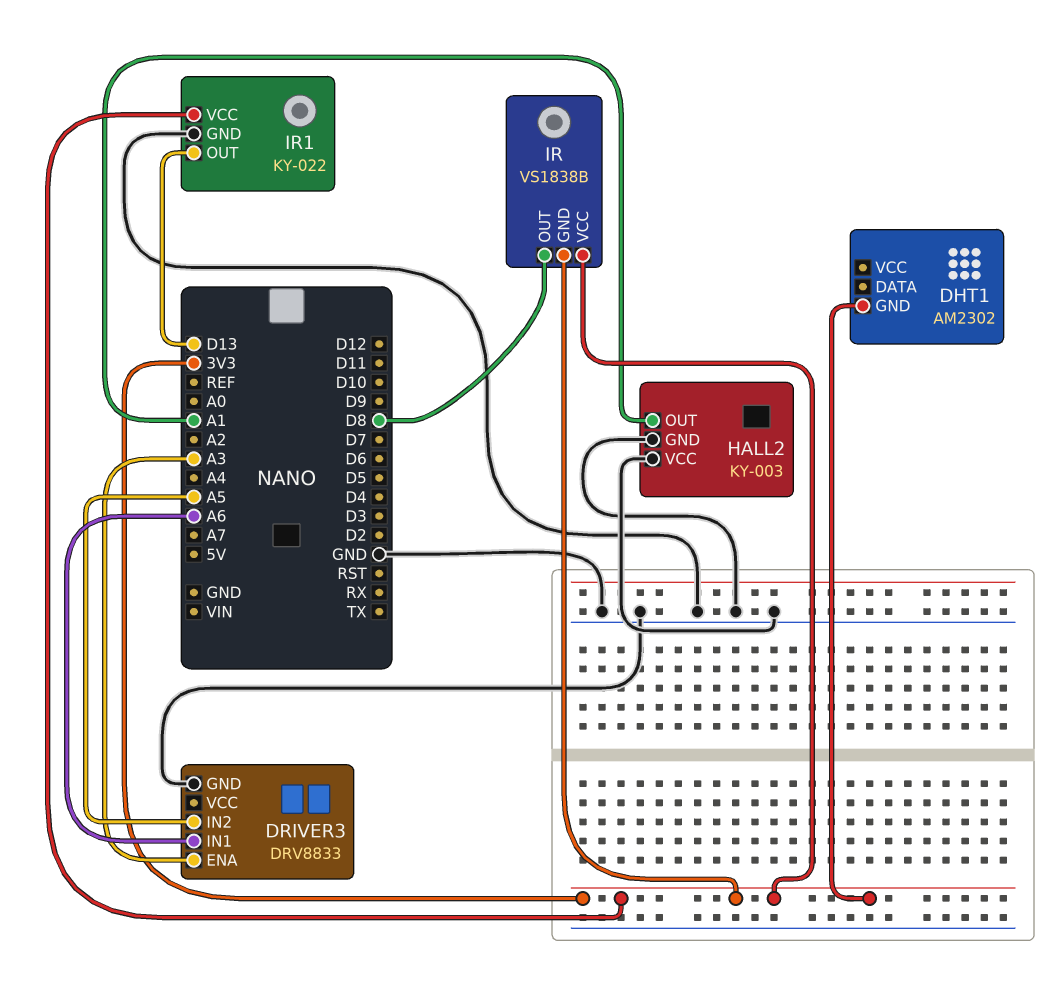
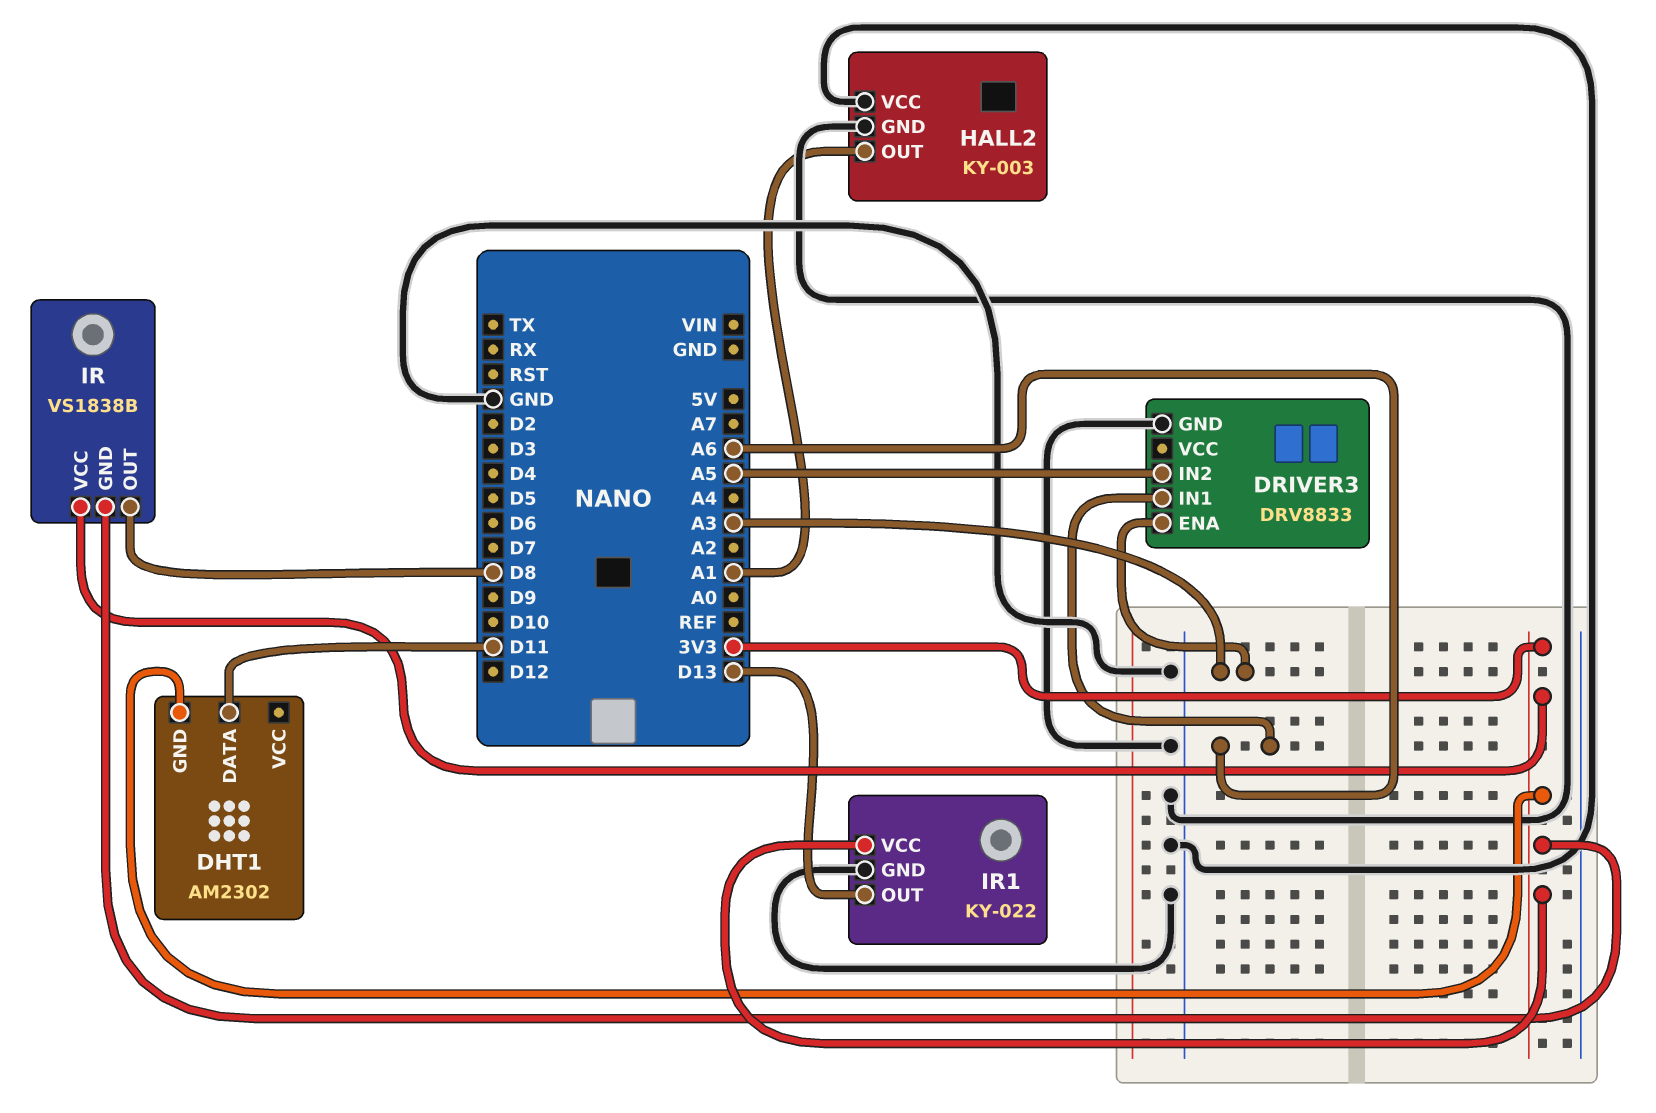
DHT1 pin DATA: none -> D11

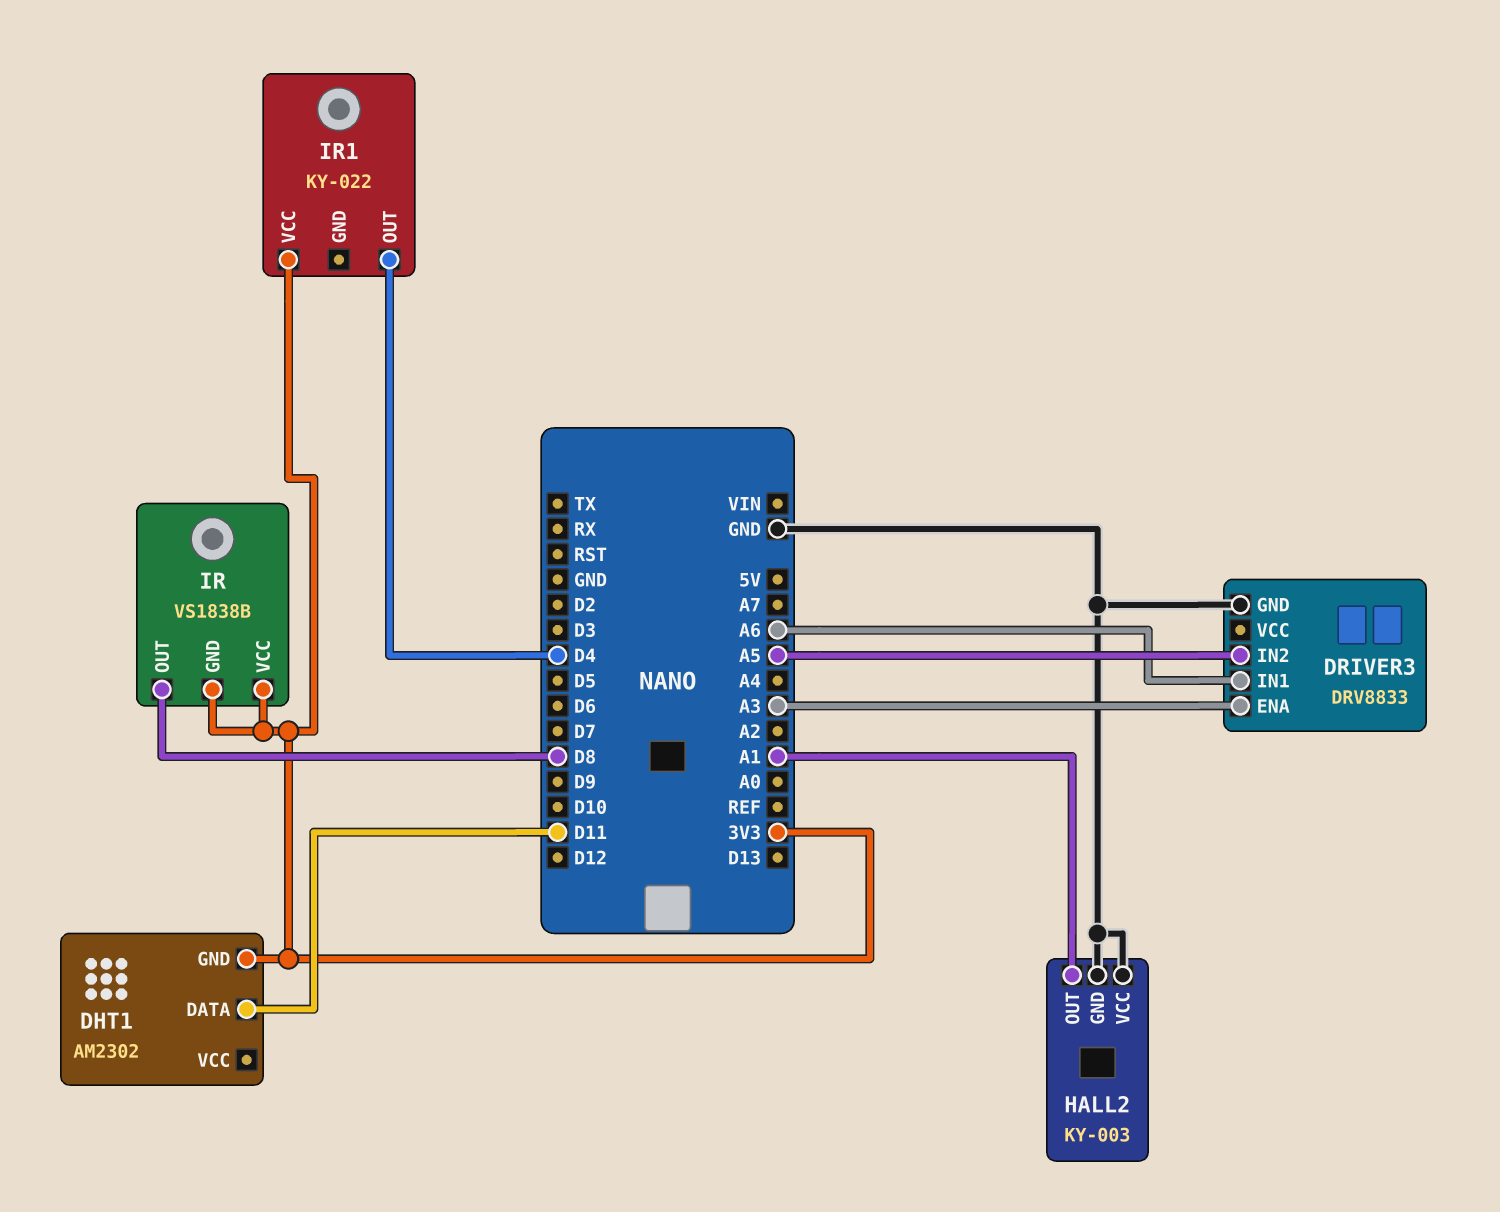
IR1 pin GND: GND -> none
IR1 pin OUT: D13 -> D4

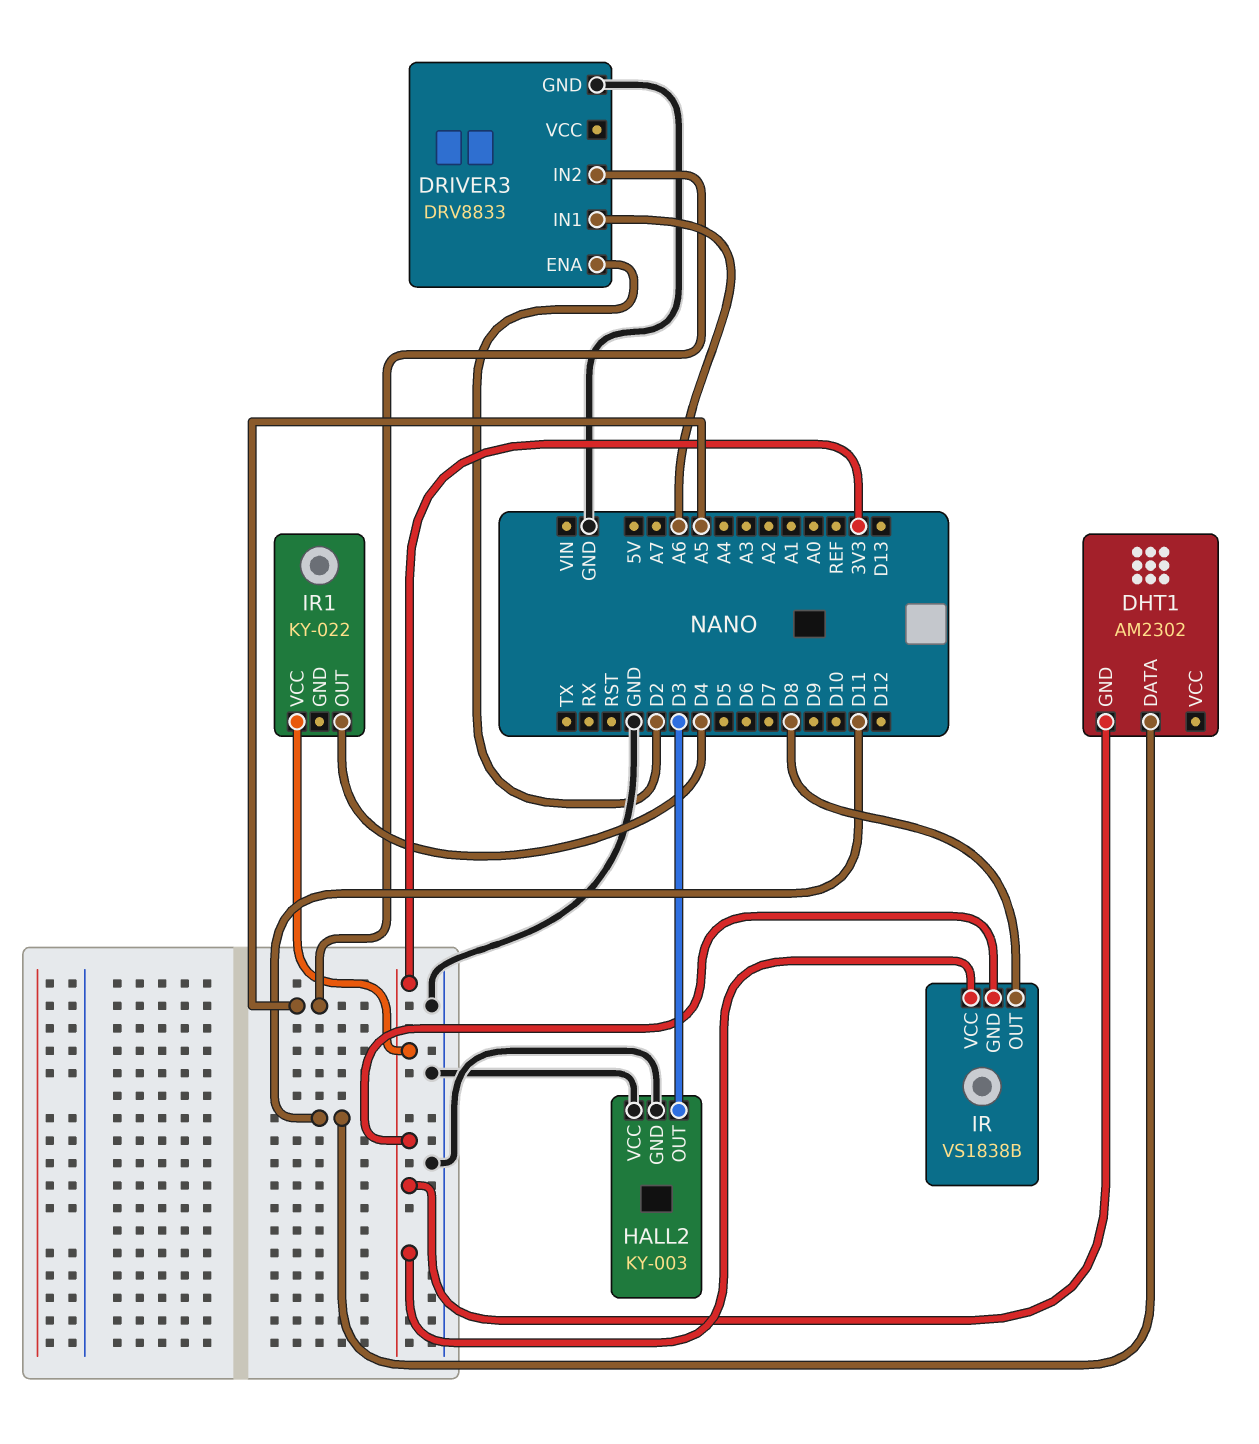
DRIVER3 pin ENA: A3 -> D2
HALL2 pin OUT: A1 -> D3

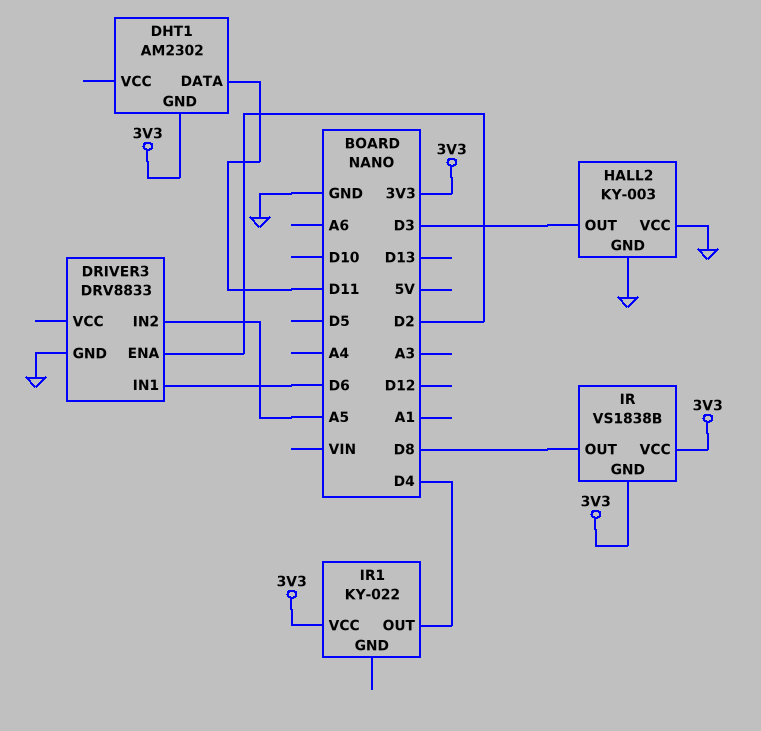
DRIVER3 pin IN1: A6 -> D6

